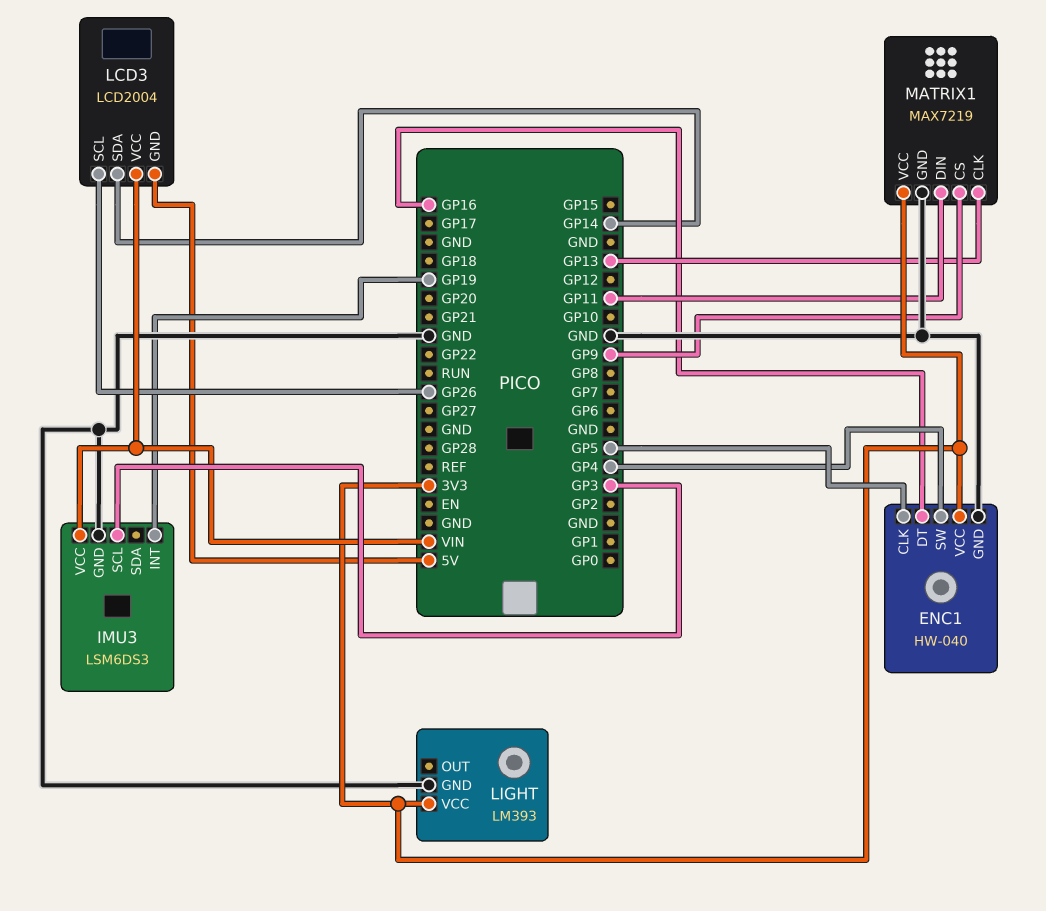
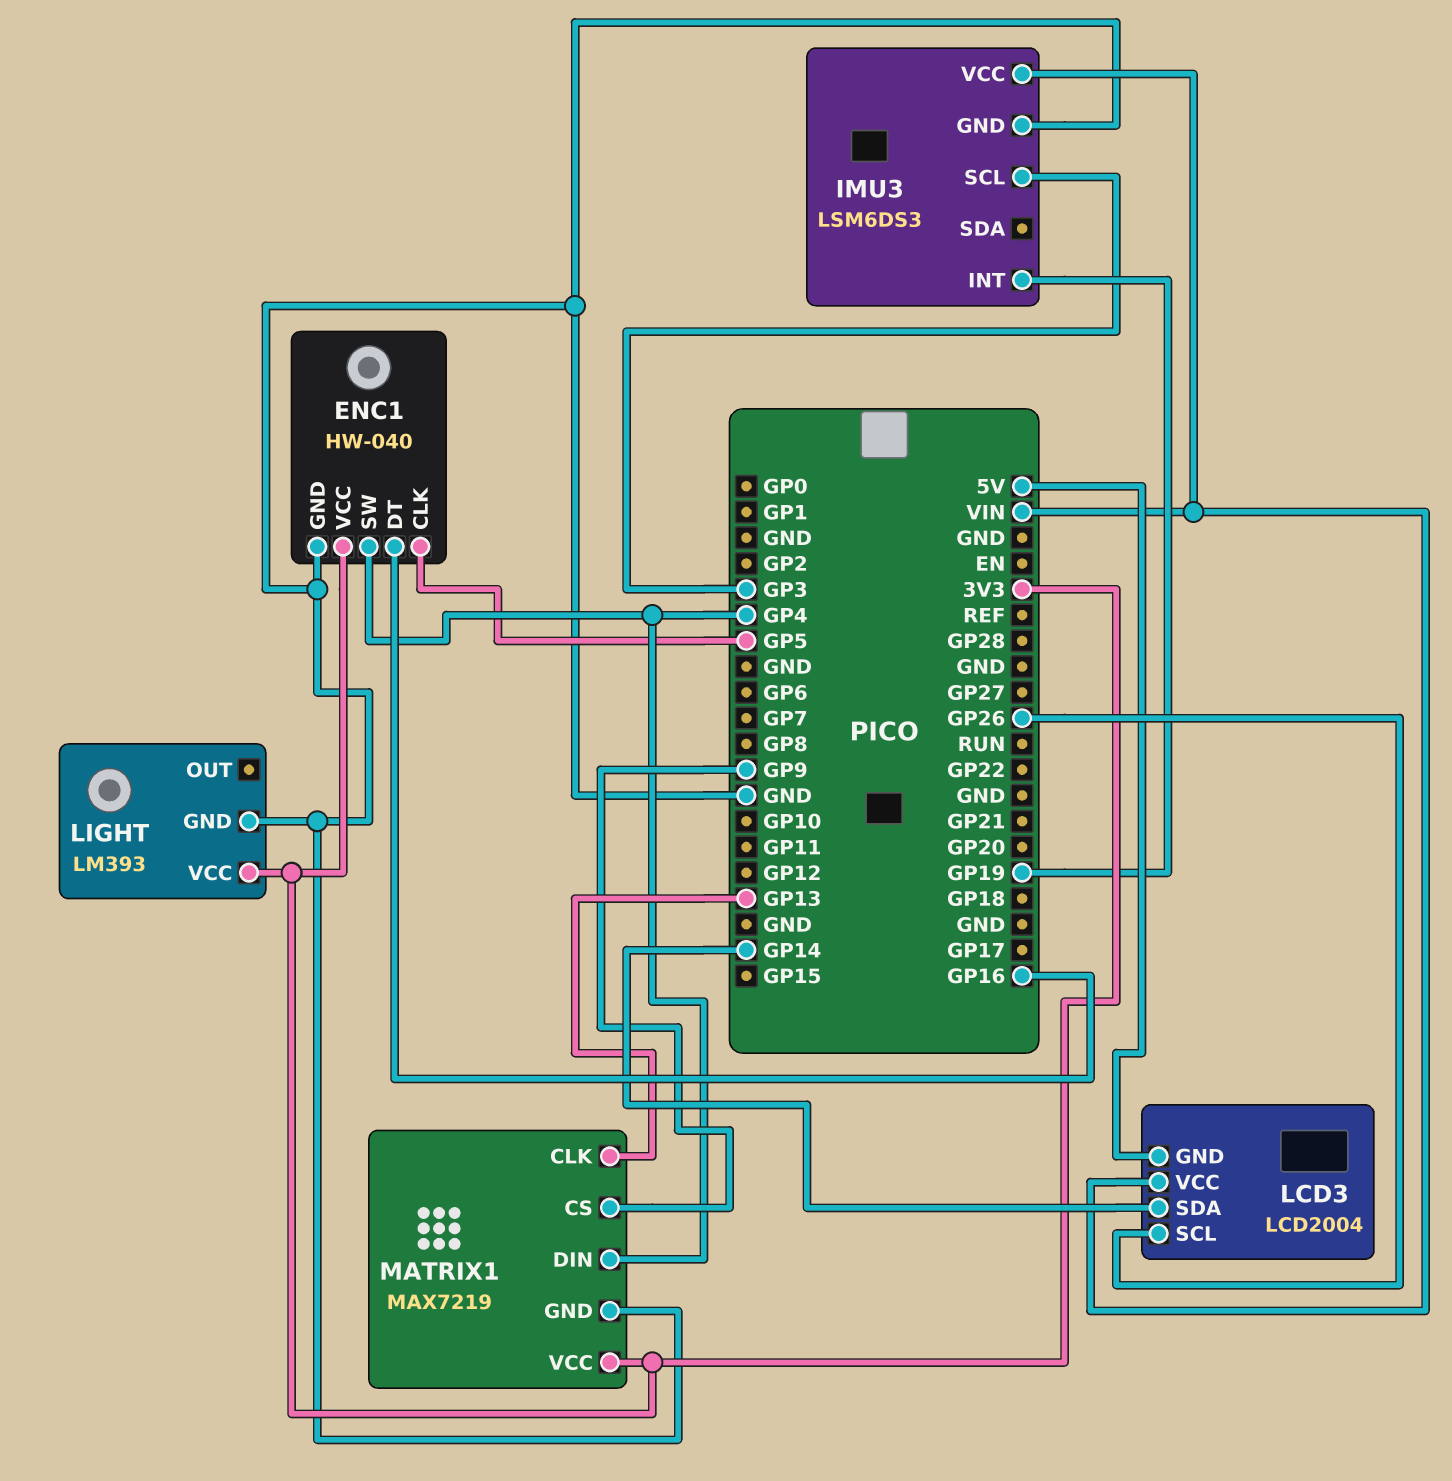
MATRIX1 pin DIN: GP11 -> GP4

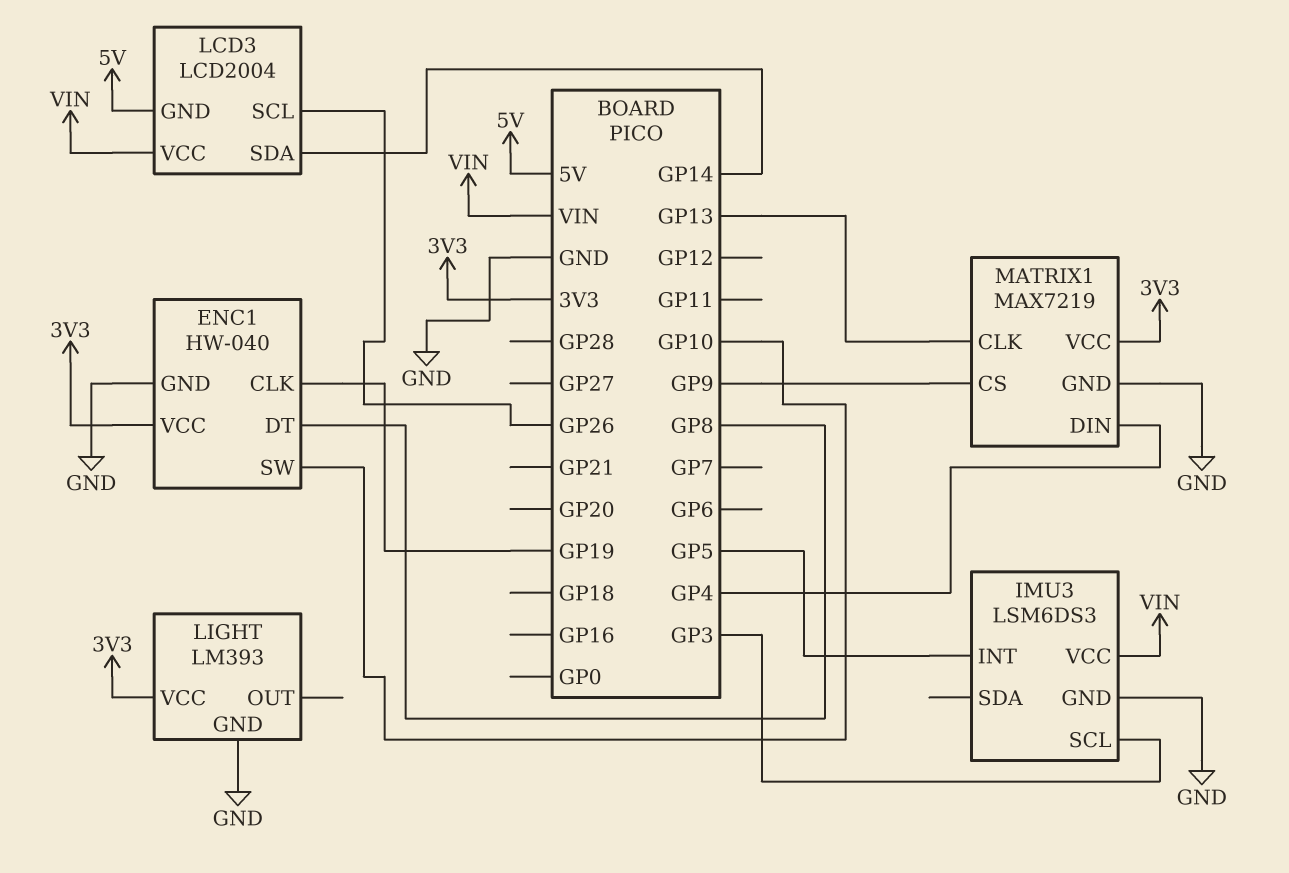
ENC1 pin CLK: GP5 -> GP19
ENC1 pin DT: GP16 -> GP8
ENC1 pin SW: GP4 -> GP10
IMU3 pin INT: GP19 -> GP5

